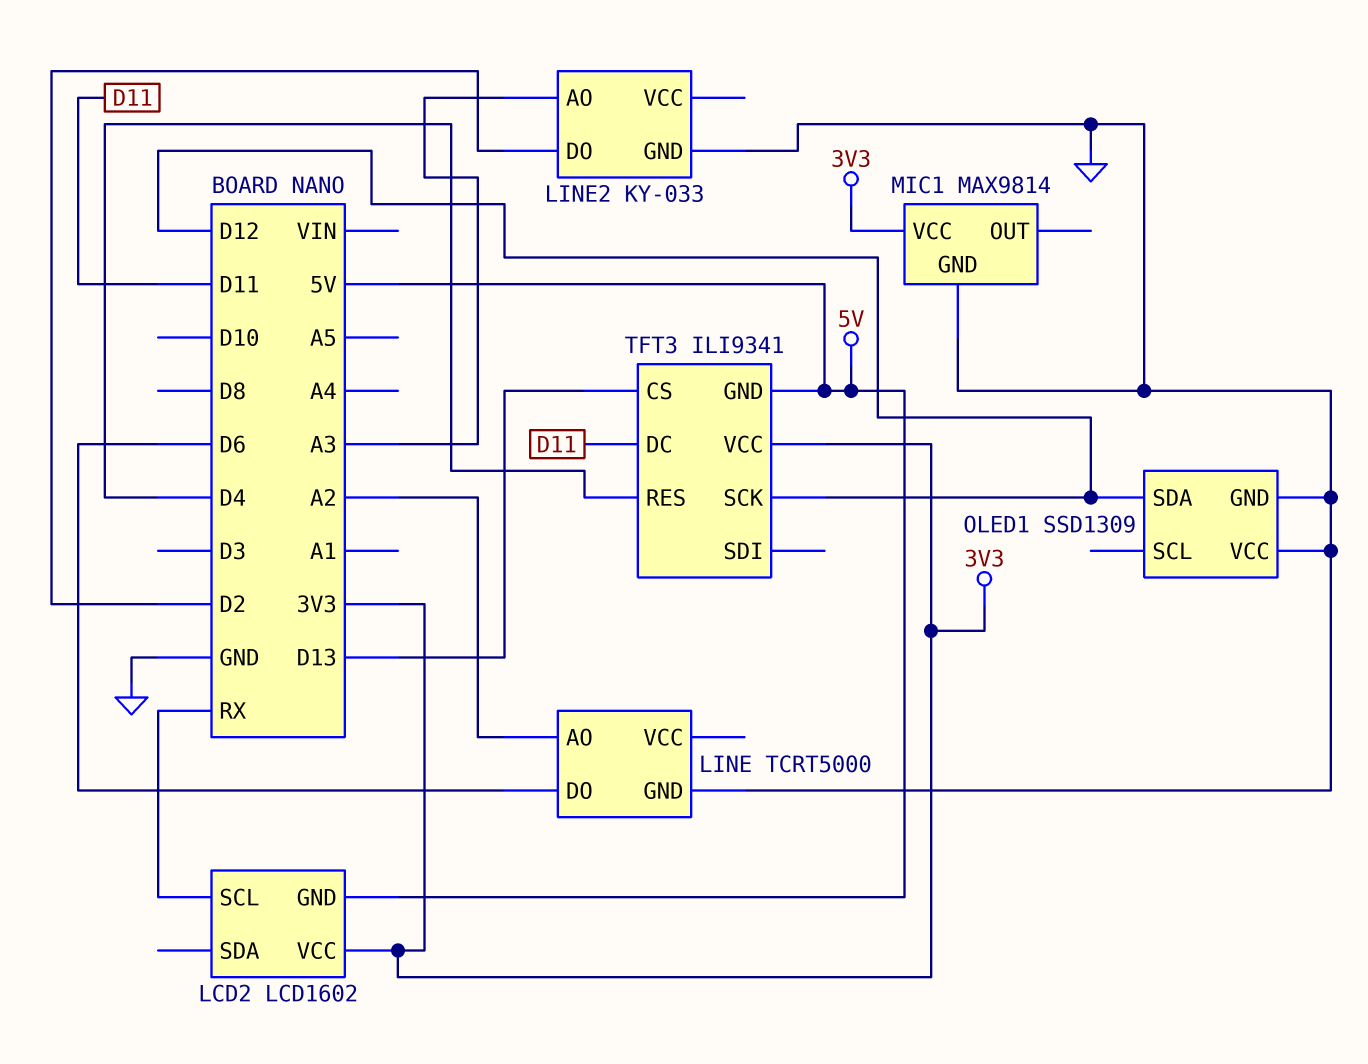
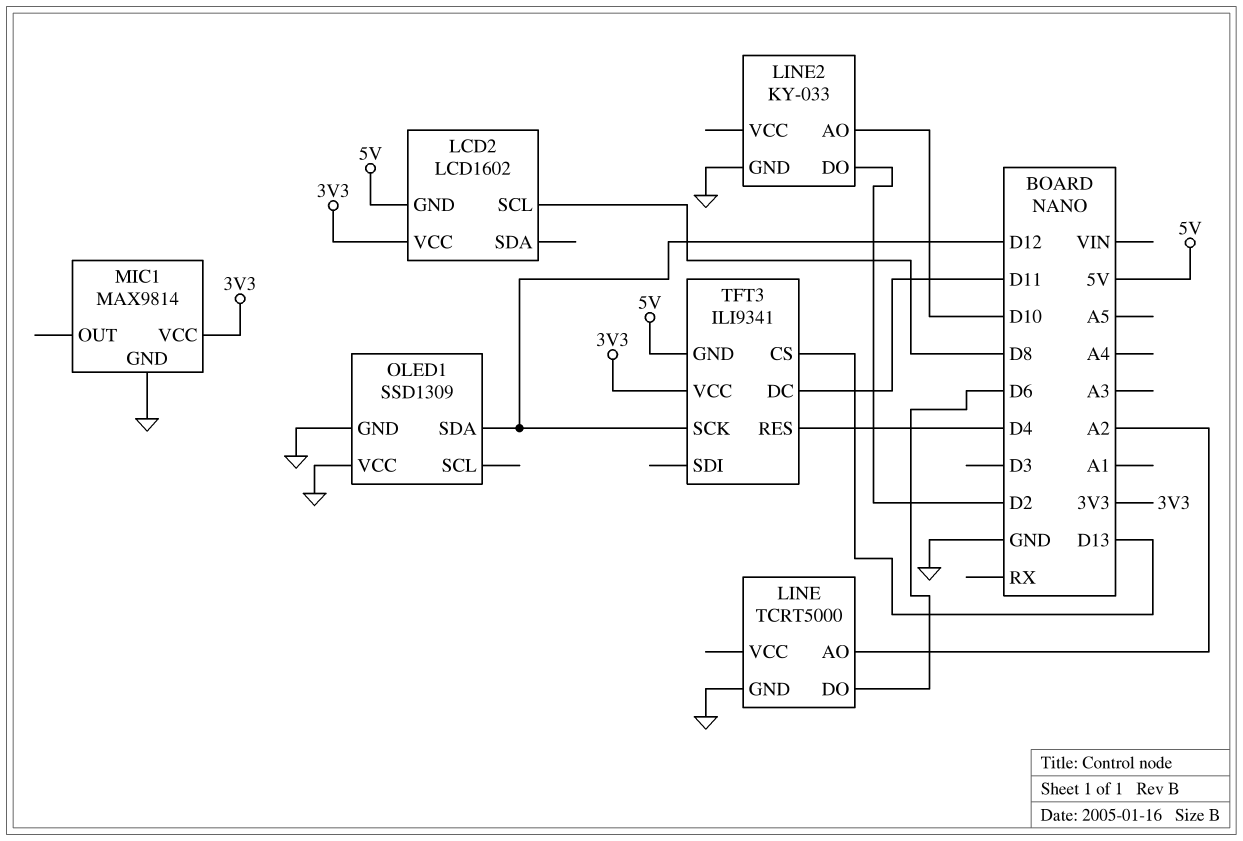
LCD2 pin SCL: RX -> D8
LINE2 pin AO: A3 -> D10

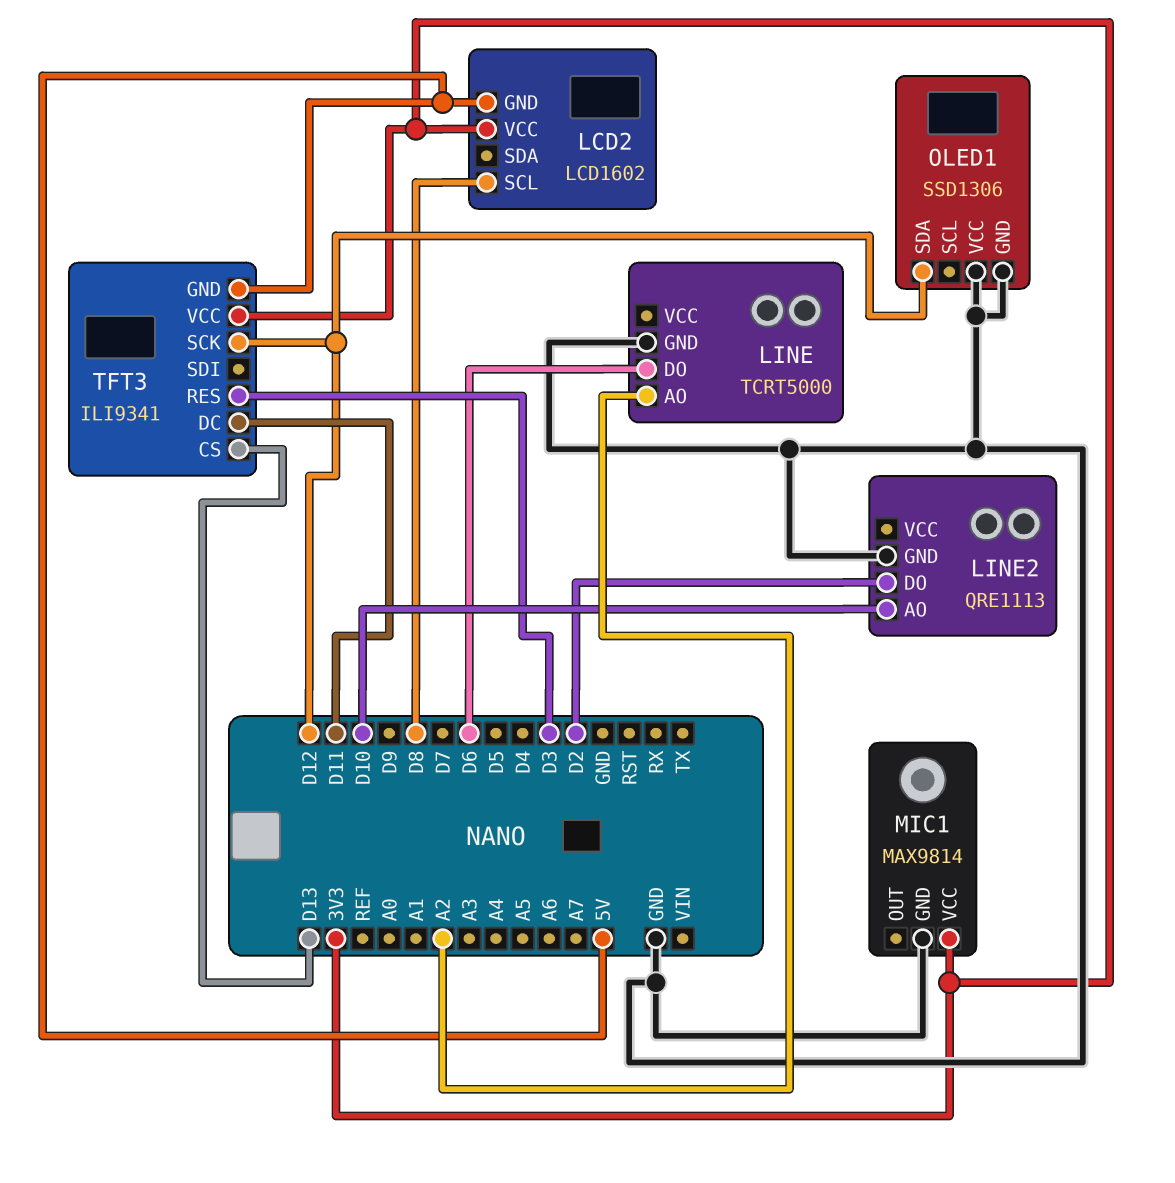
LINE2: KY-033 -> QRE1113
OLED1: SSD1309 -> SSD1306
TFT3 pin RES: D4 -> D3

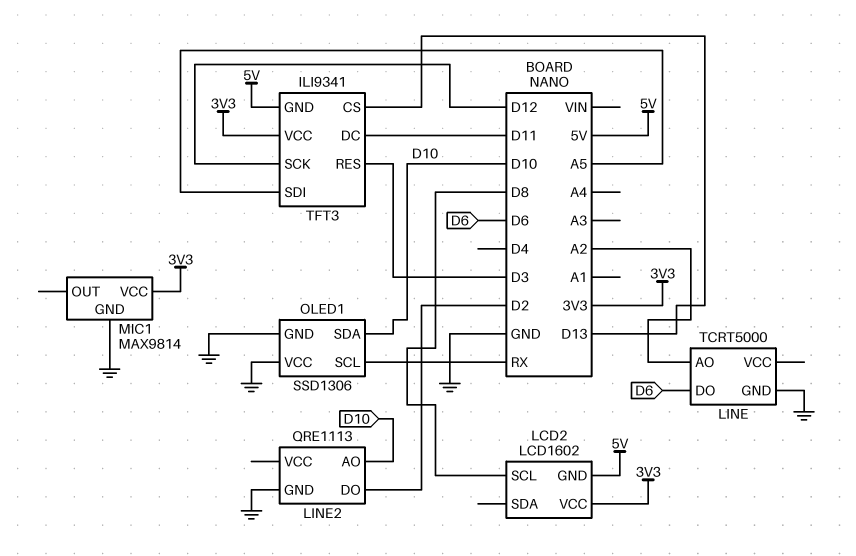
OLED1 pin SCL: none -> RX
OLED1 pin SDA: D12 -> D10
TFT3 pin SDI: none -> A5

